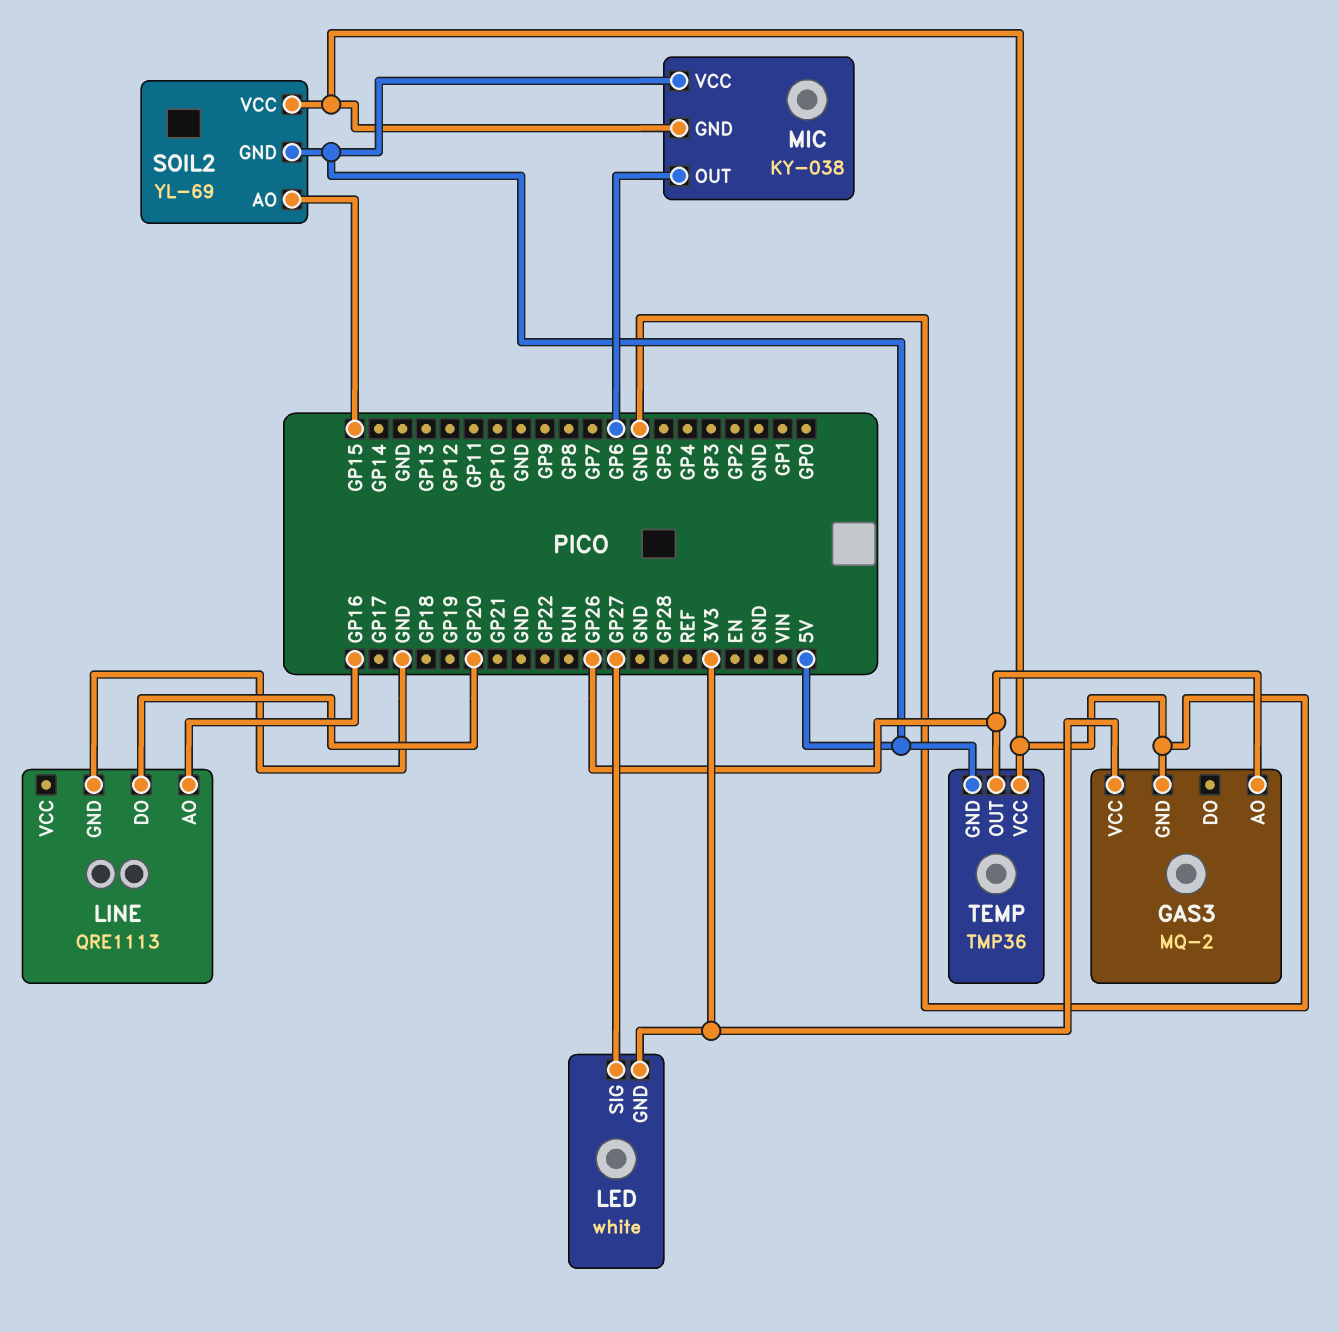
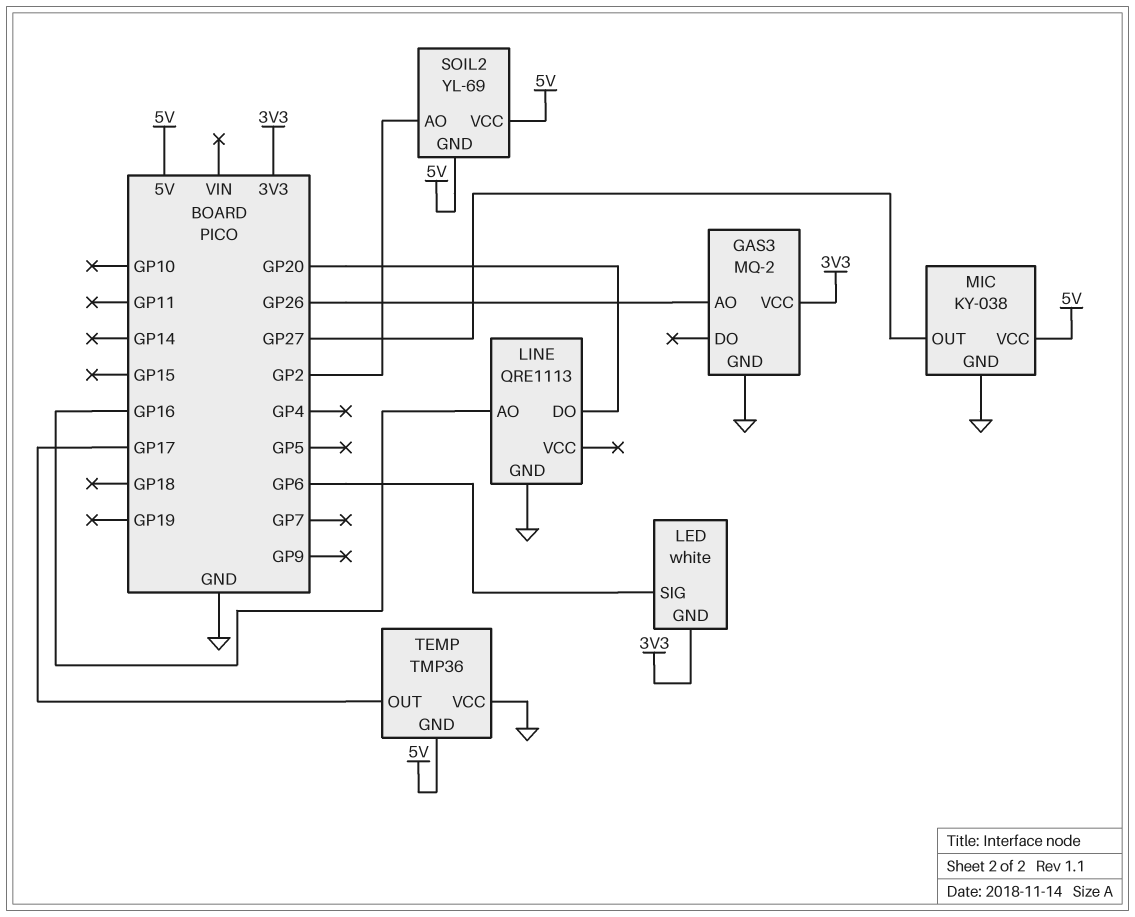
LED pin SIG: GP27 -> GP6
MIC pin OUT: GP6 -> GP27
SOIL2 pin AO: GP15 -> GP2
SOIL2 pin VCC: GND -> 5V
TEMP pin OUT: GP26 -> GP17

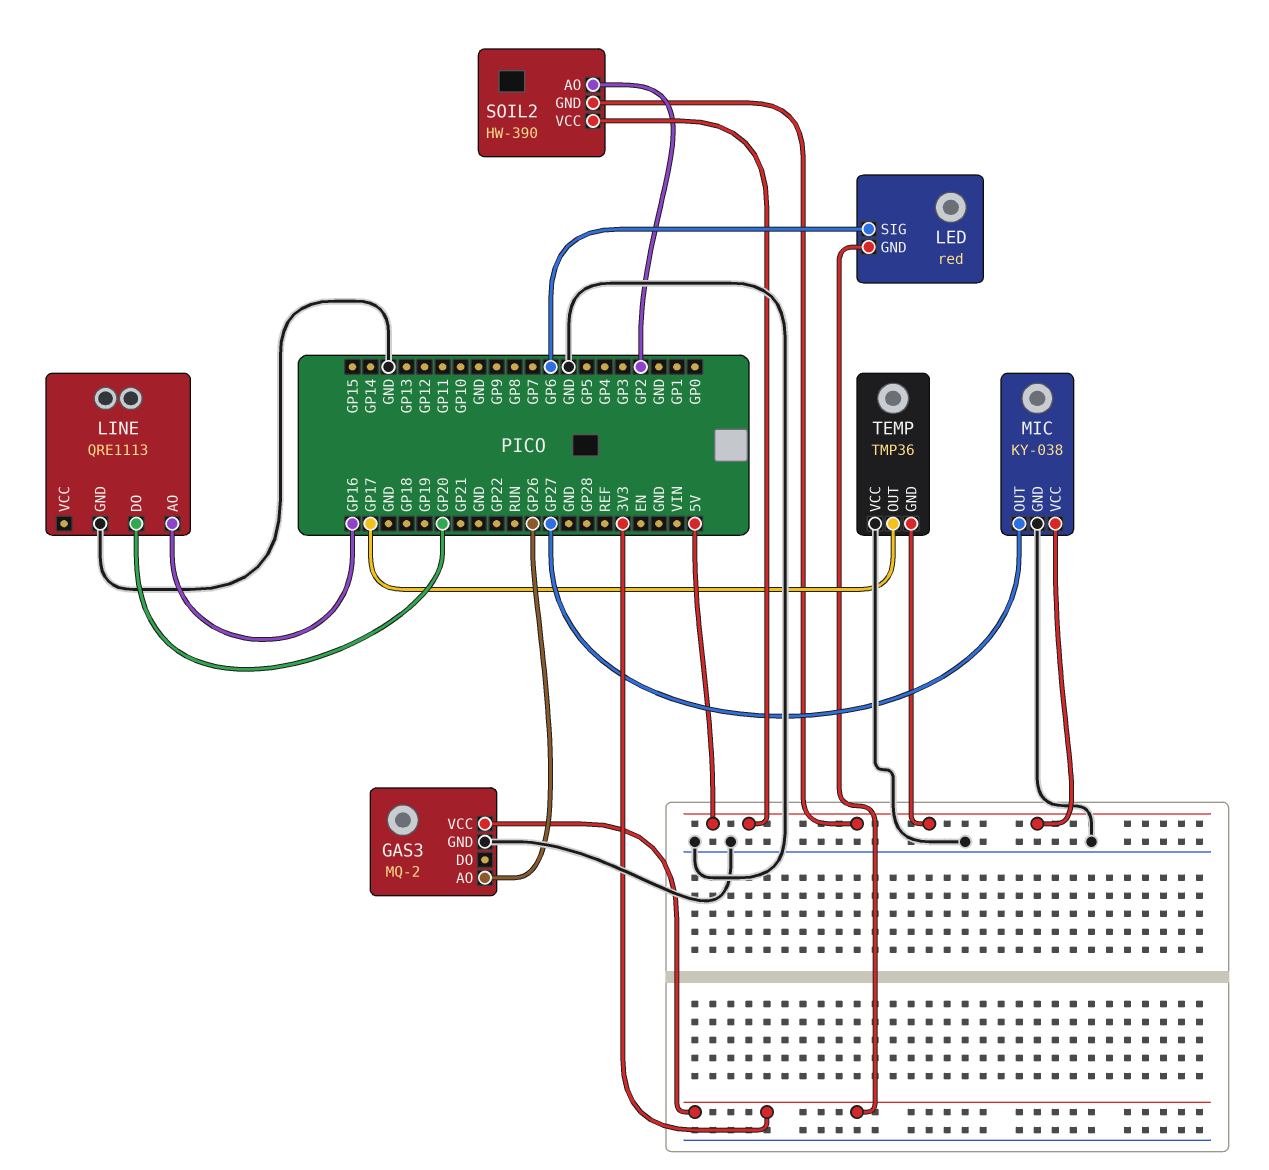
LED: white -> red
SOIL2: YL-69 -> HW-390

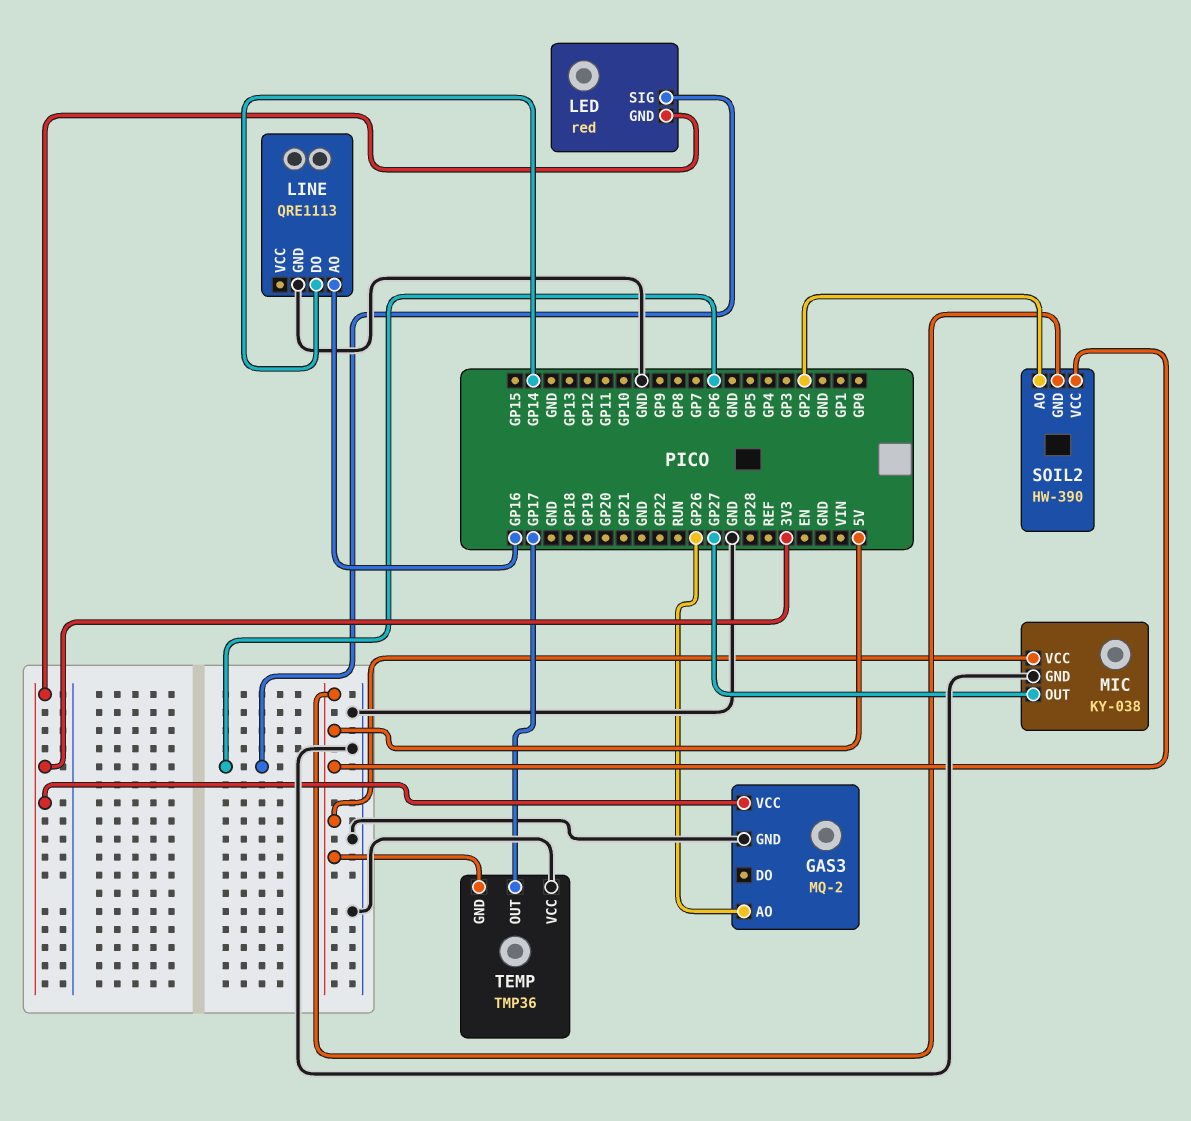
LINE pin DO: GP20 -> GP14

